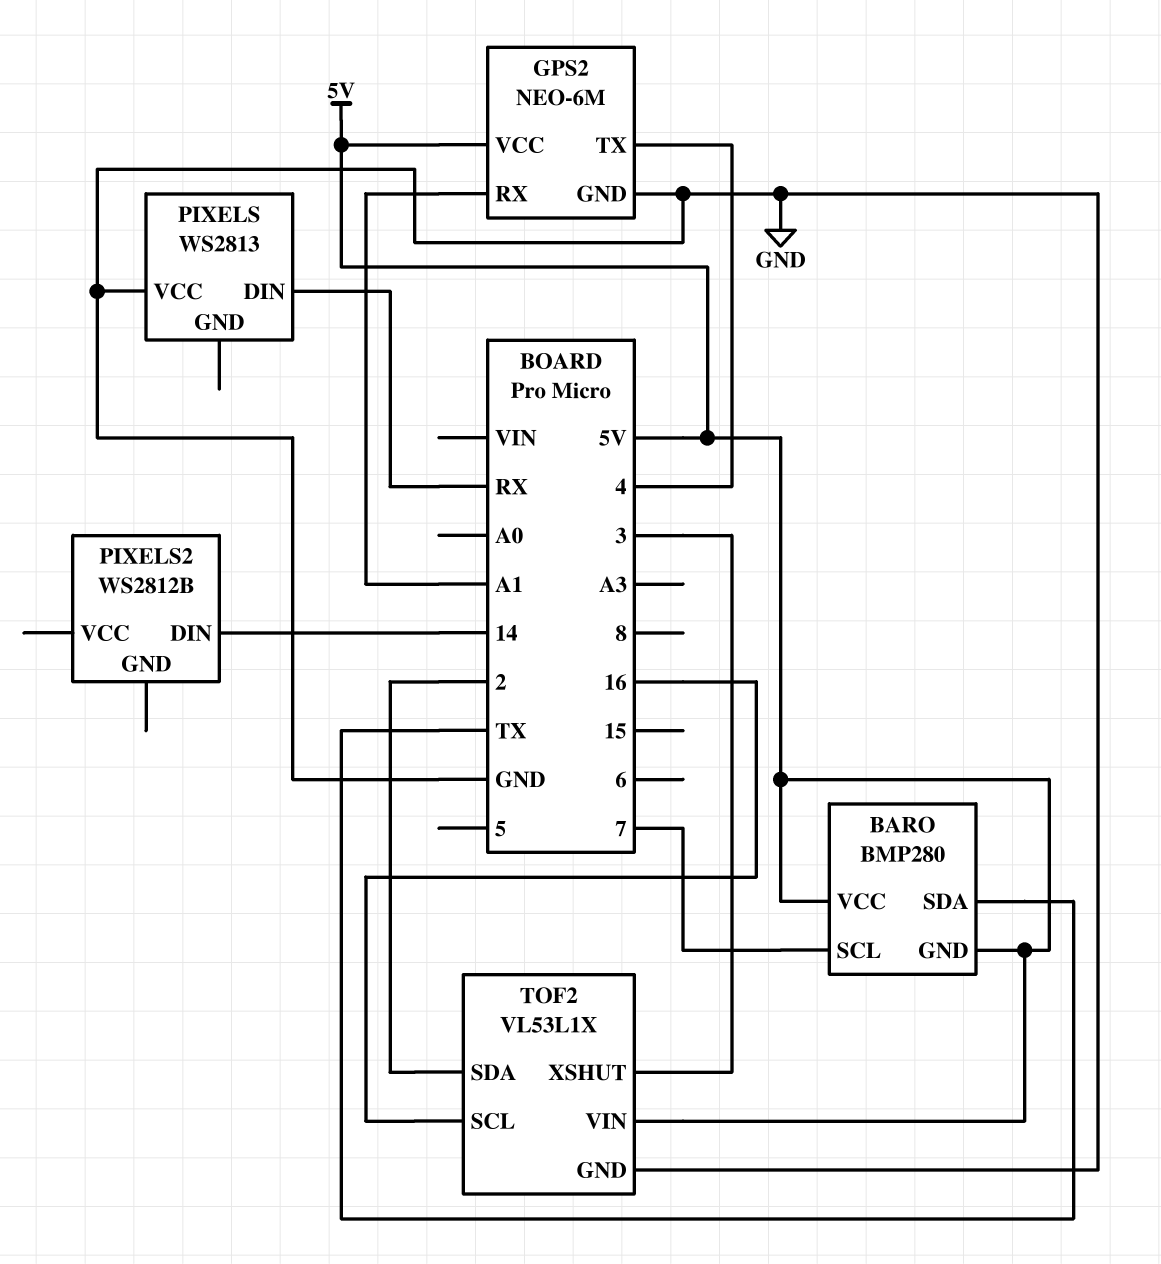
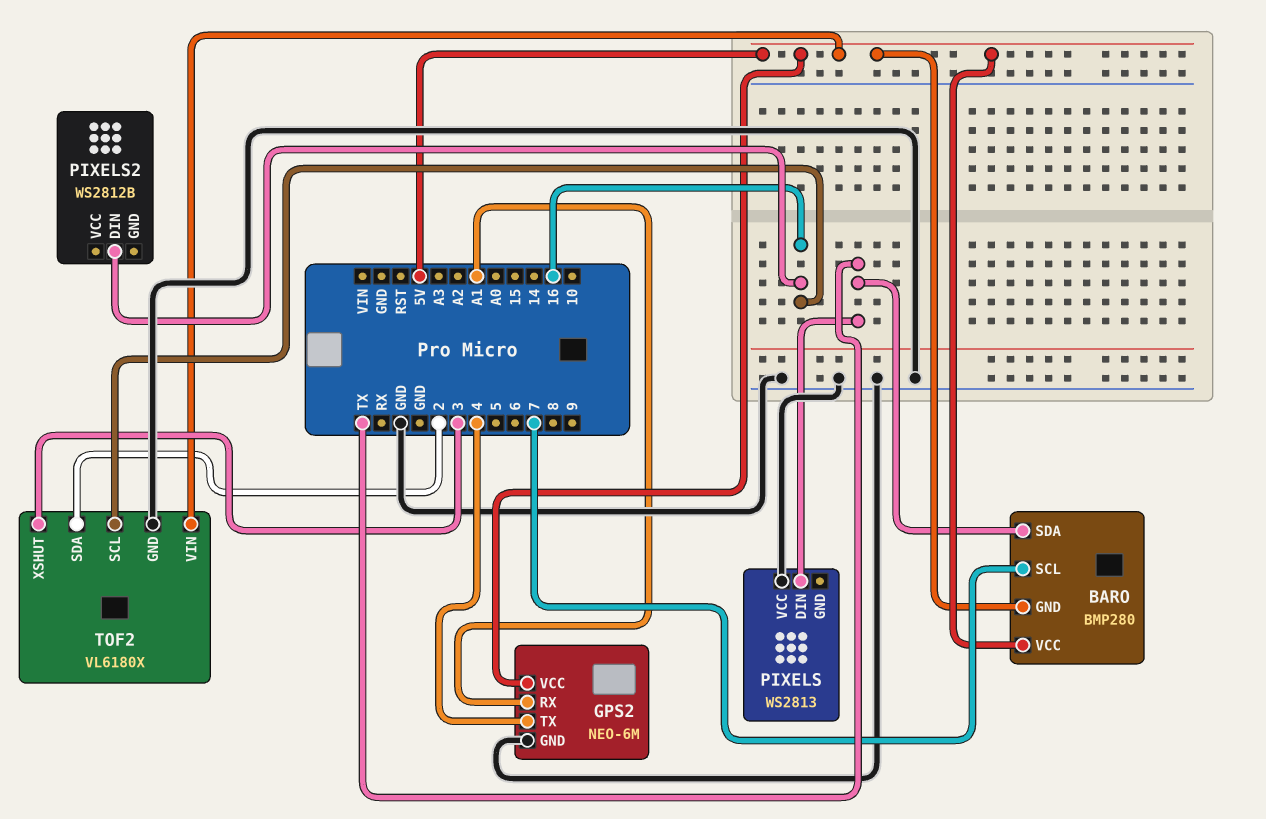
PIXELS pin DIN: RX -> TX
PIXELS2 pin DIN: 14 -> 16
TOF2: VL53L1X -> VL6180X

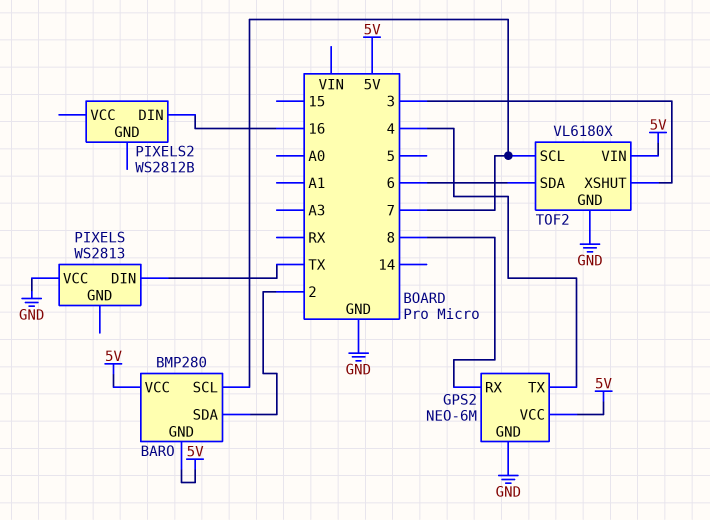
BARO pin SDA: TX -> 2
GPS2 pin RX: A1 -> 8
TOF2 pin SCL: 16 -> 7
TOF2 pin SDA: 2 -> 6

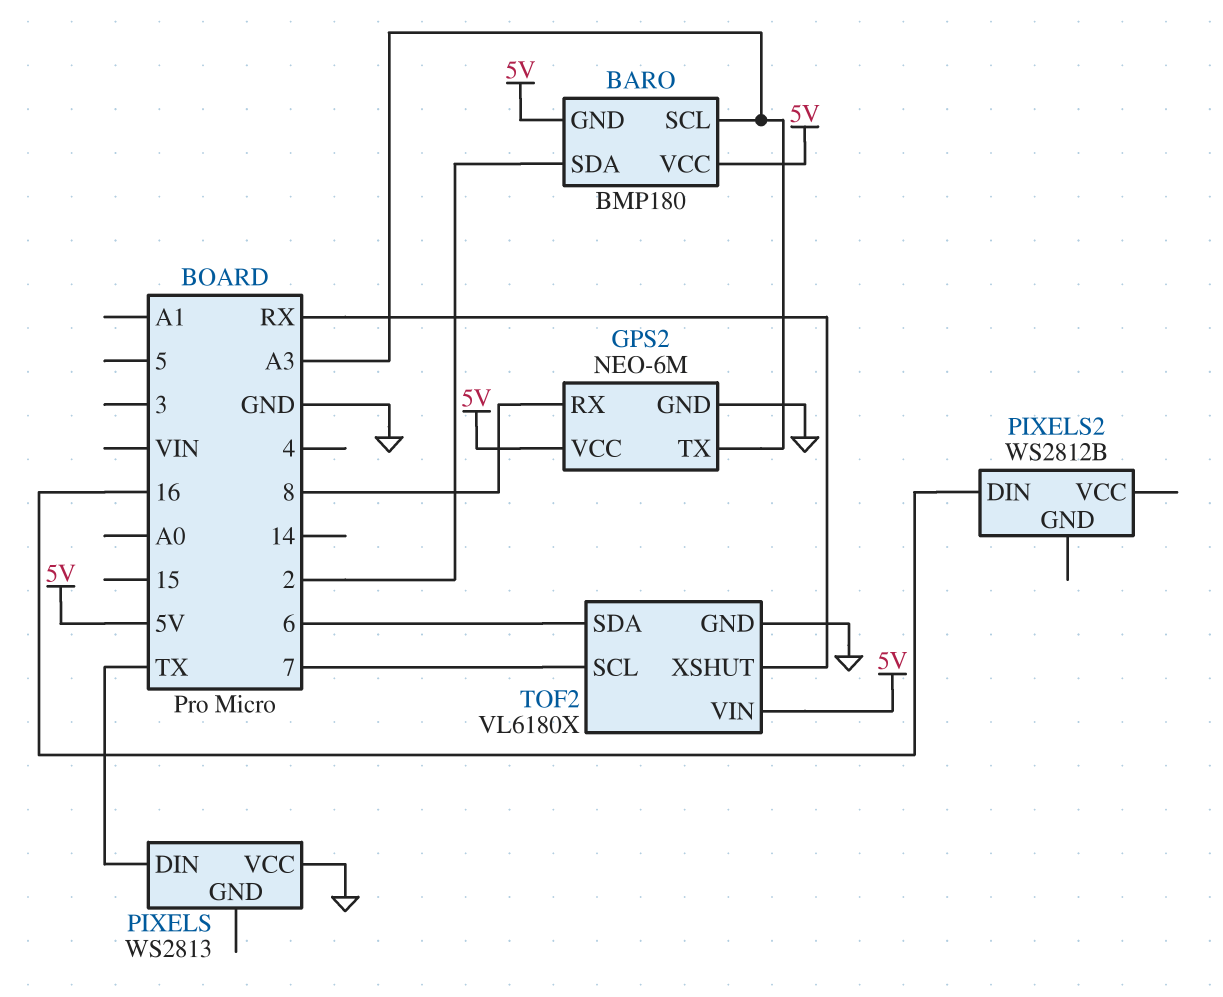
BARO: BMP280 -> BMP180
BARO pin SCL: 7 -> A3
GPS2 pin TX: 4 -> A3
TOF2 pin XSHUT: 3 -> RX

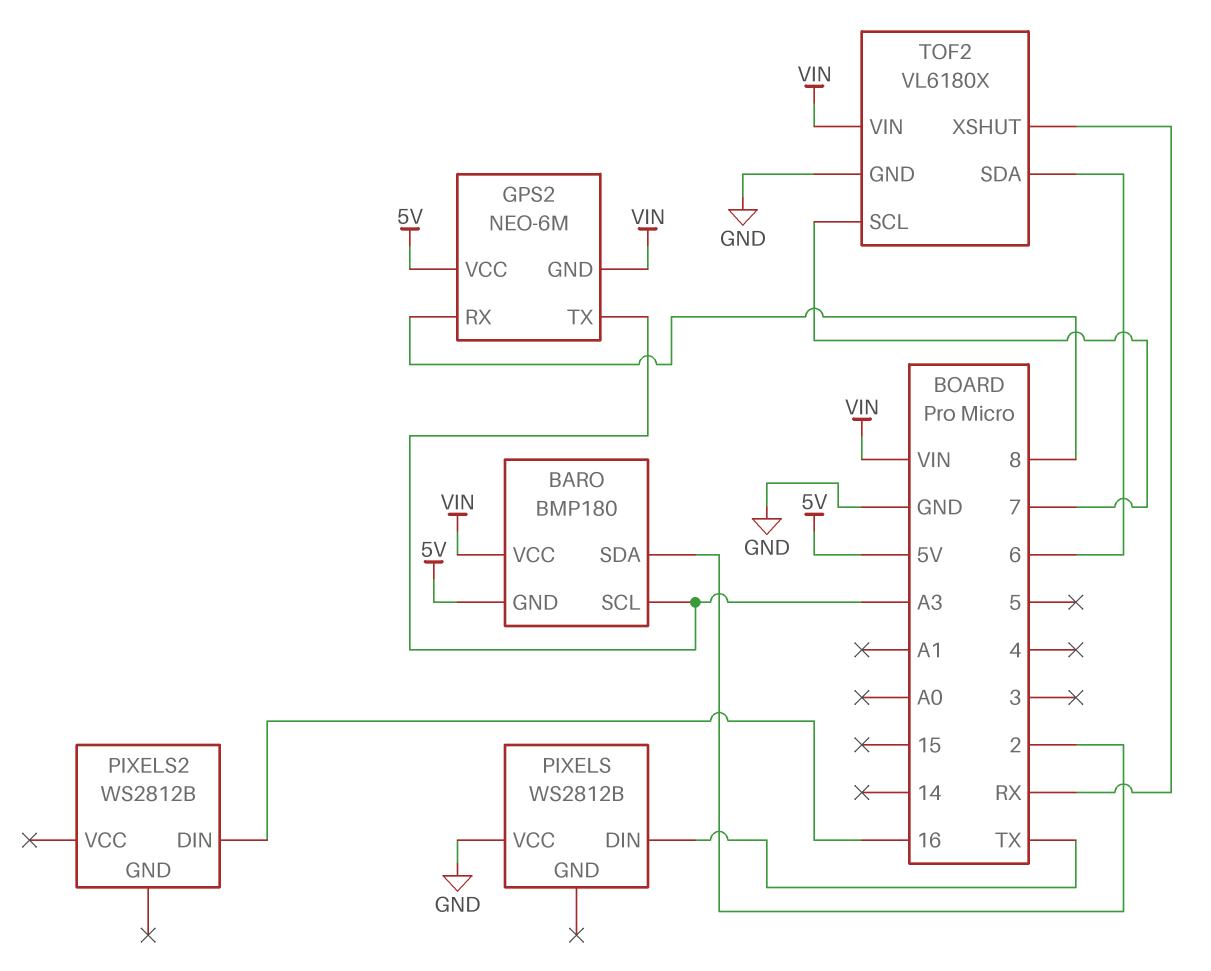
BARO pin VCC: 5V -> VIN
GPS2 pin GND: GND -> VIN
PIXELS: WS2813 -> WS2812B
TOF2 pin VIN: 5V -> VIN

